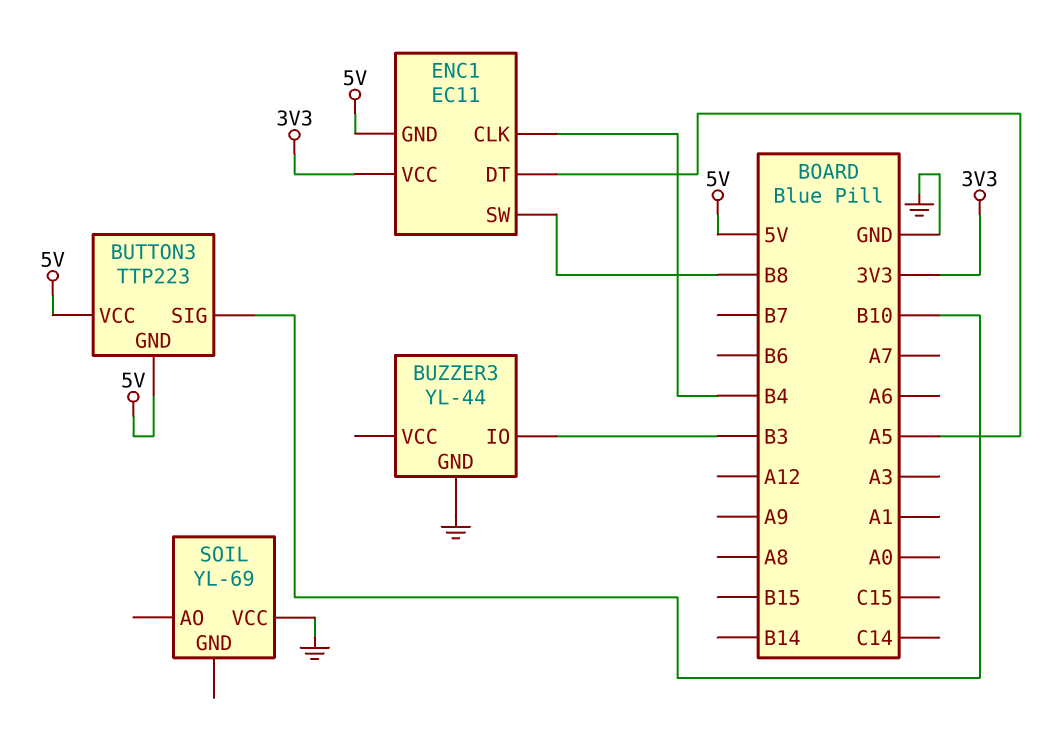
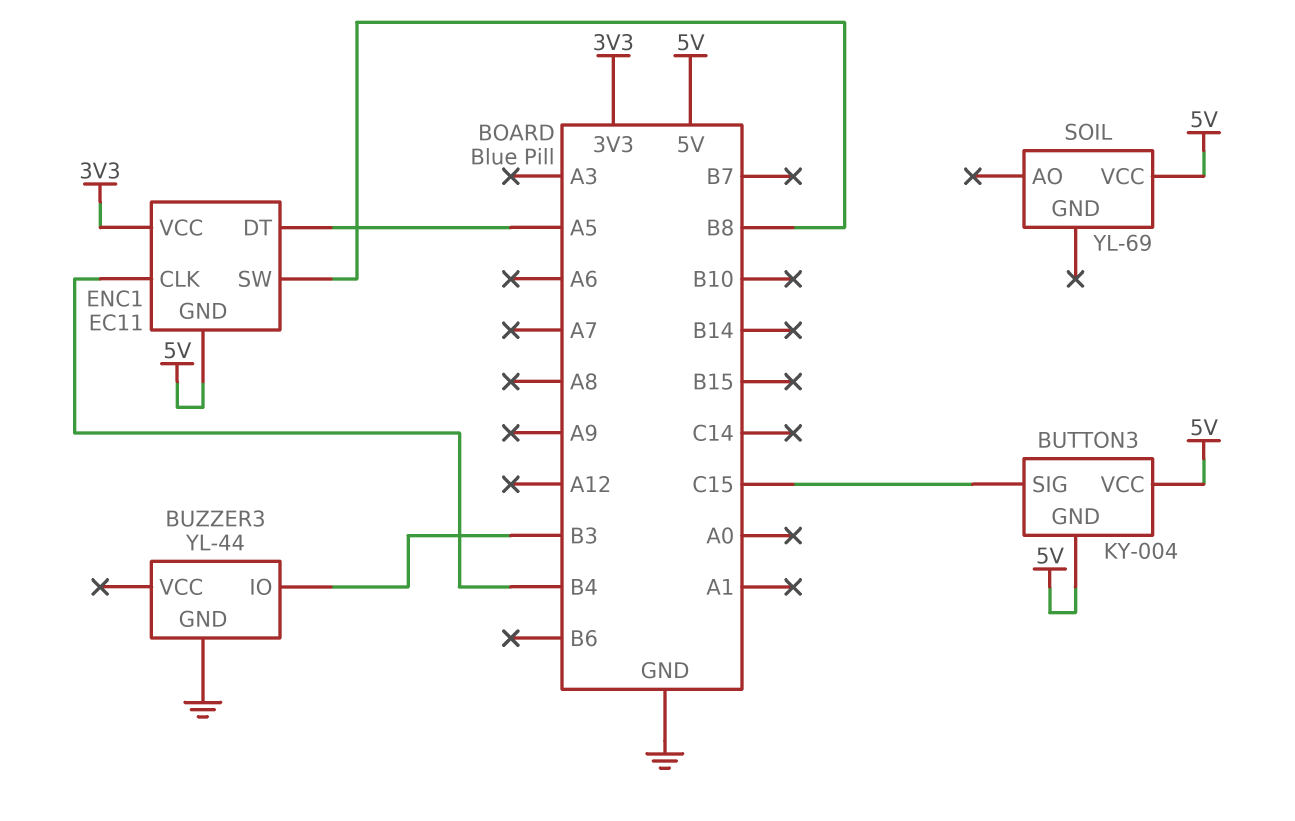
BUTTON3: TTP223 -> KY-004
BUTTON3 pin SIG: B10 -> C15
SOIL pin VCC: GND -> 5V

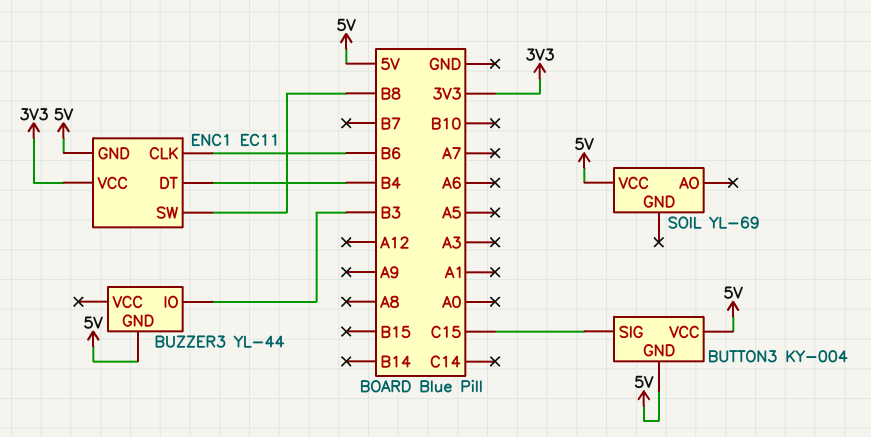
BUZZER3 pin GND: GND -> 5V
ENC1 pin CLK: B4 -> B6
ENC1 pin DT: A5 -> B4

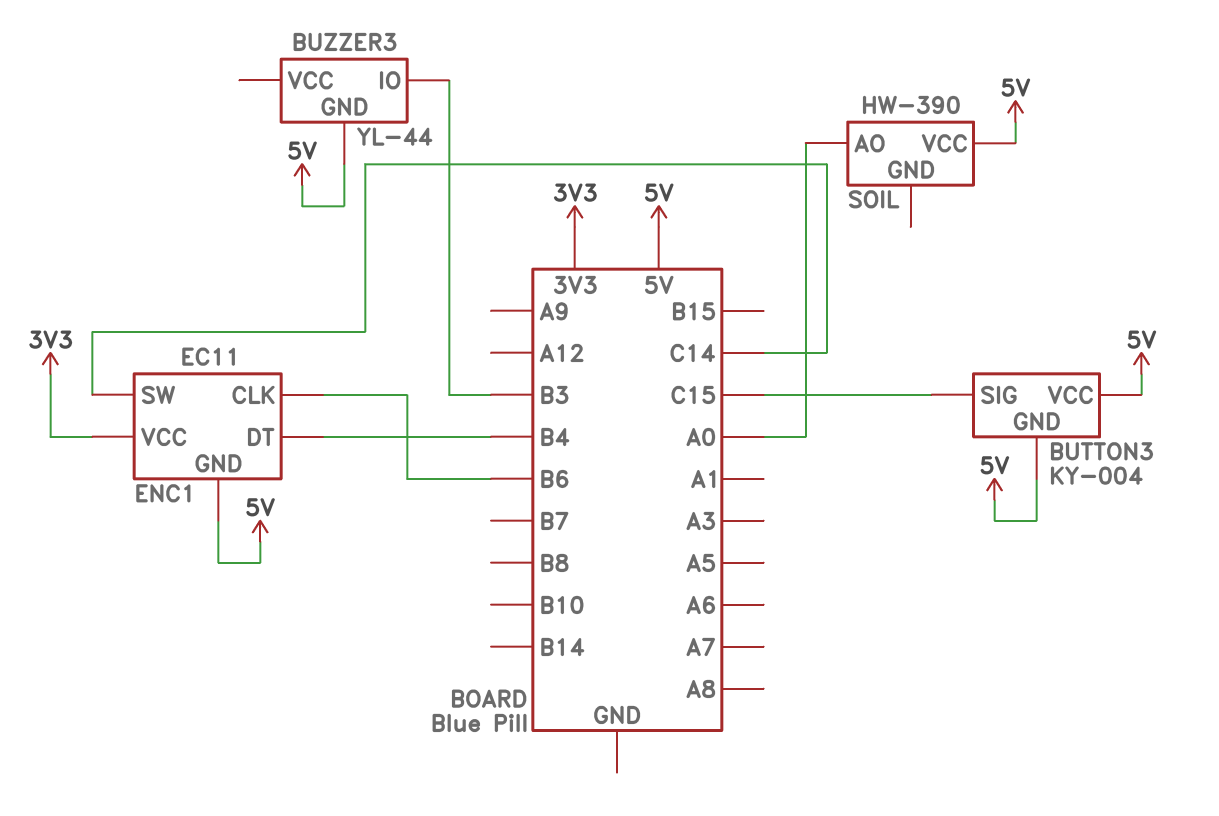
ENC1 pin SW: B8 -> C14
SOIL: YL-69 -> HW-390
SOIL pin AO: none -> A0

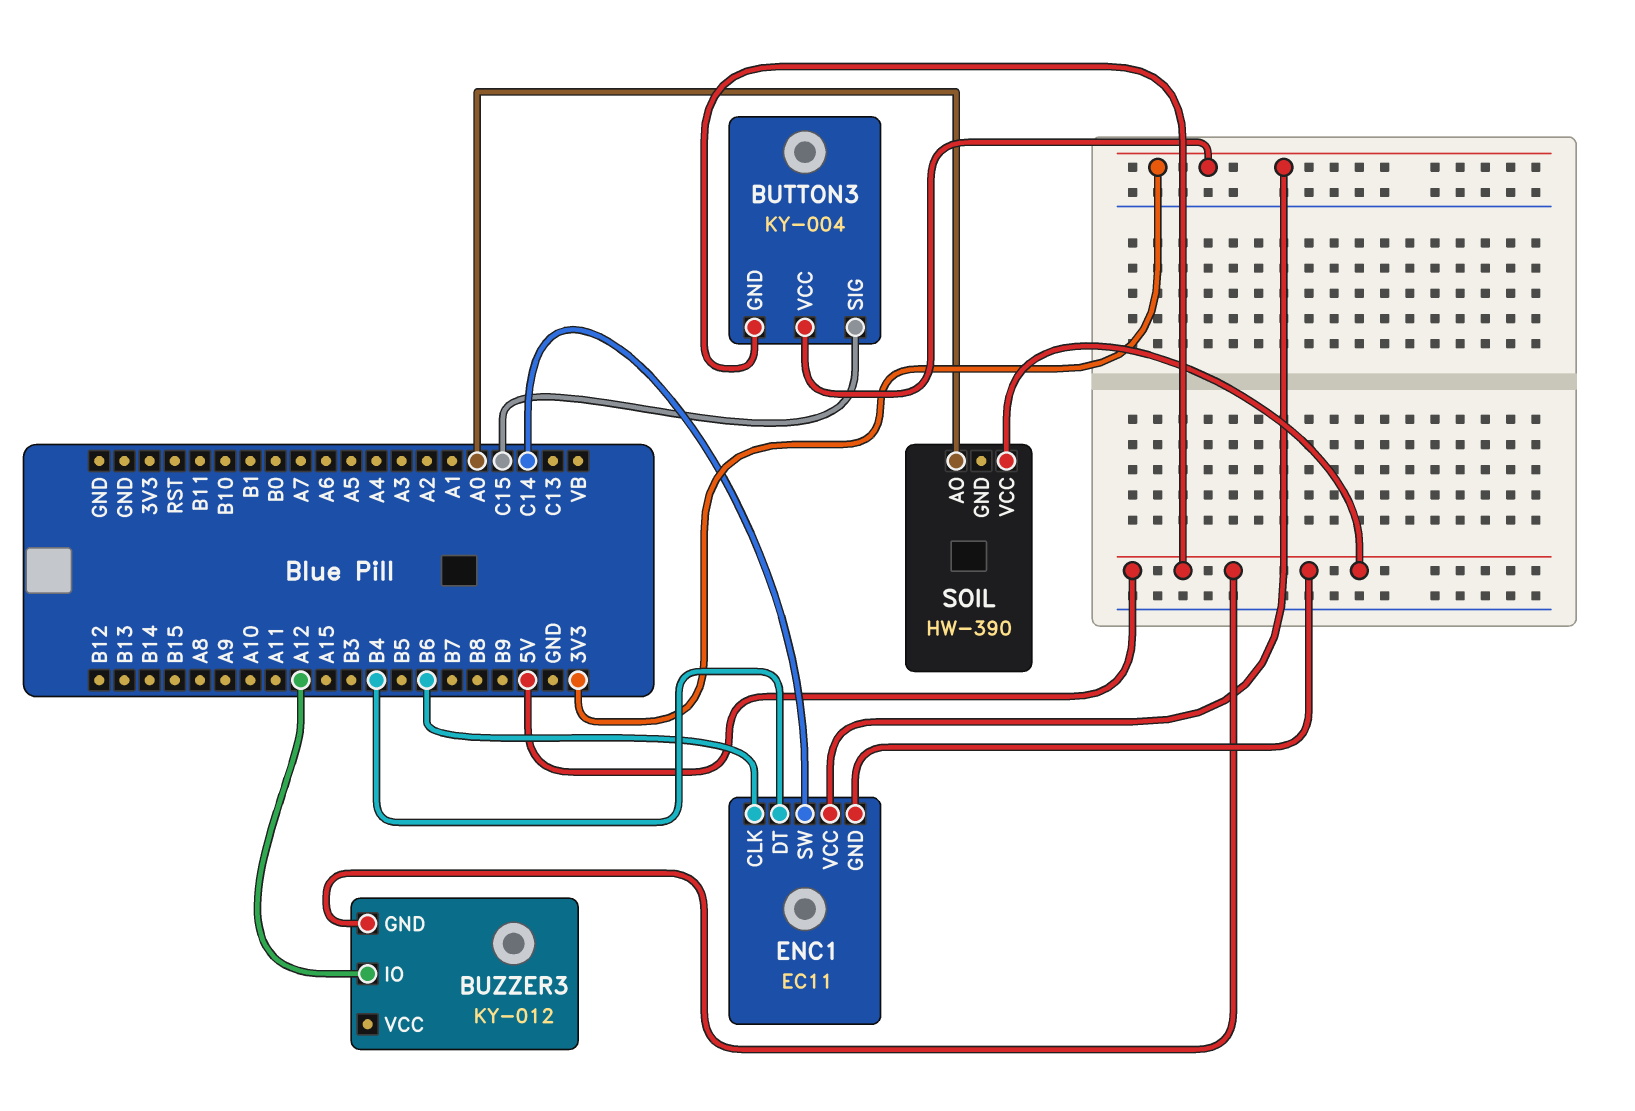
BUTTON3 pin VCC: 5V -> 3V3
BUZZER3: YL-44 -> KY-012
BUZZER3 pin IO: B3 -> A12

